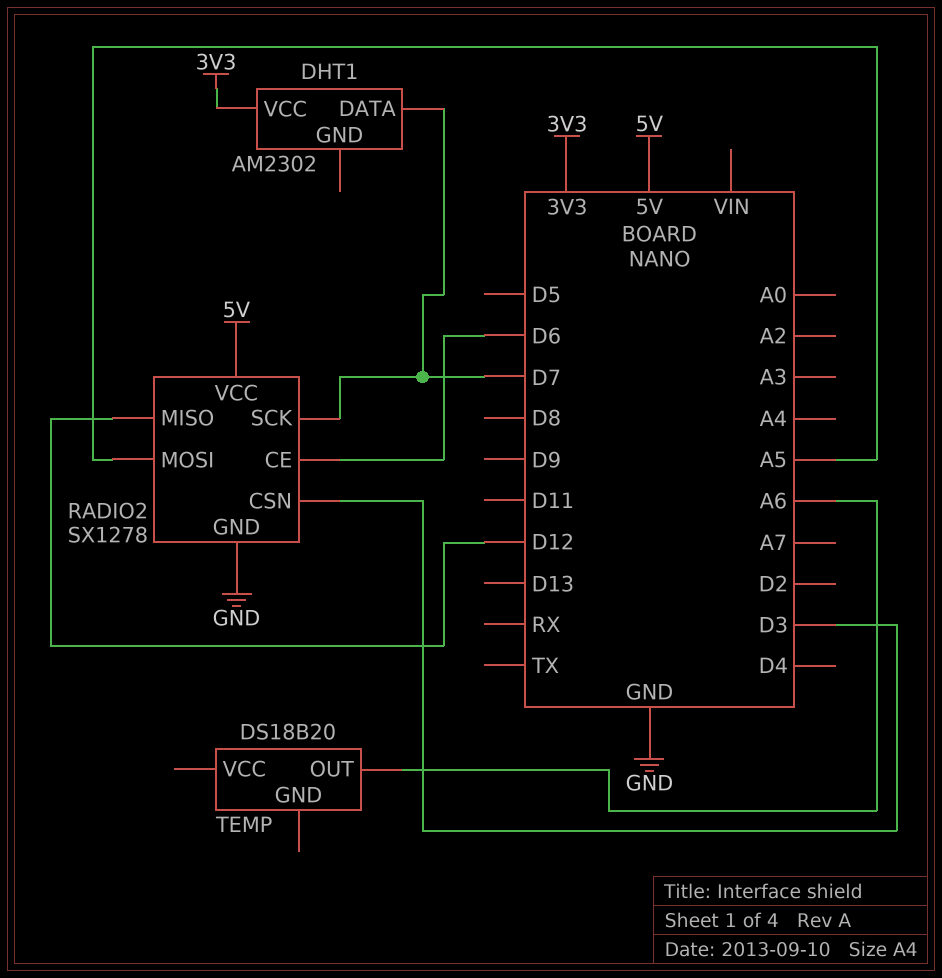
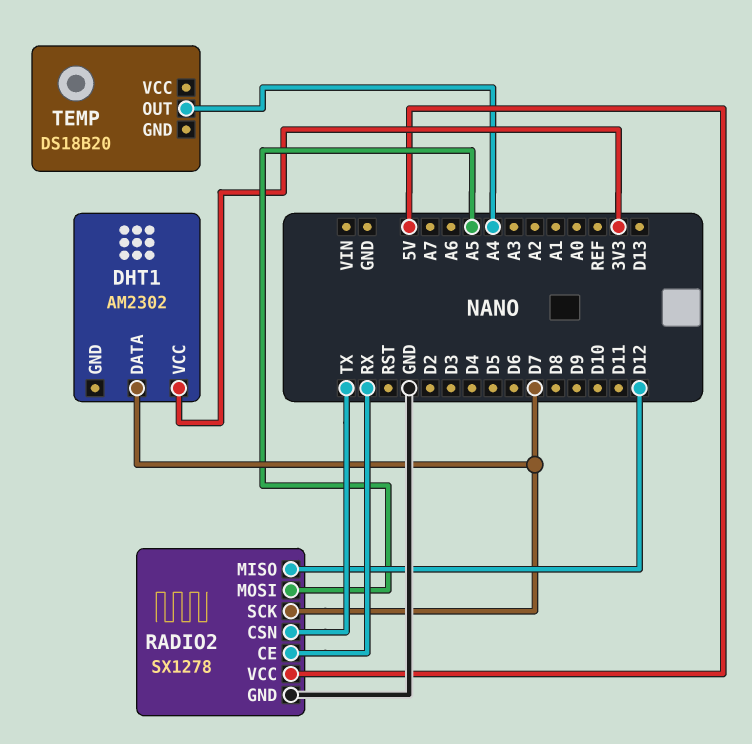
RADIO2 pin CE: D6 -> RX
RADIO2 pin CSN: D3 -> TX
TEMP pin OUT: A6 -> A4

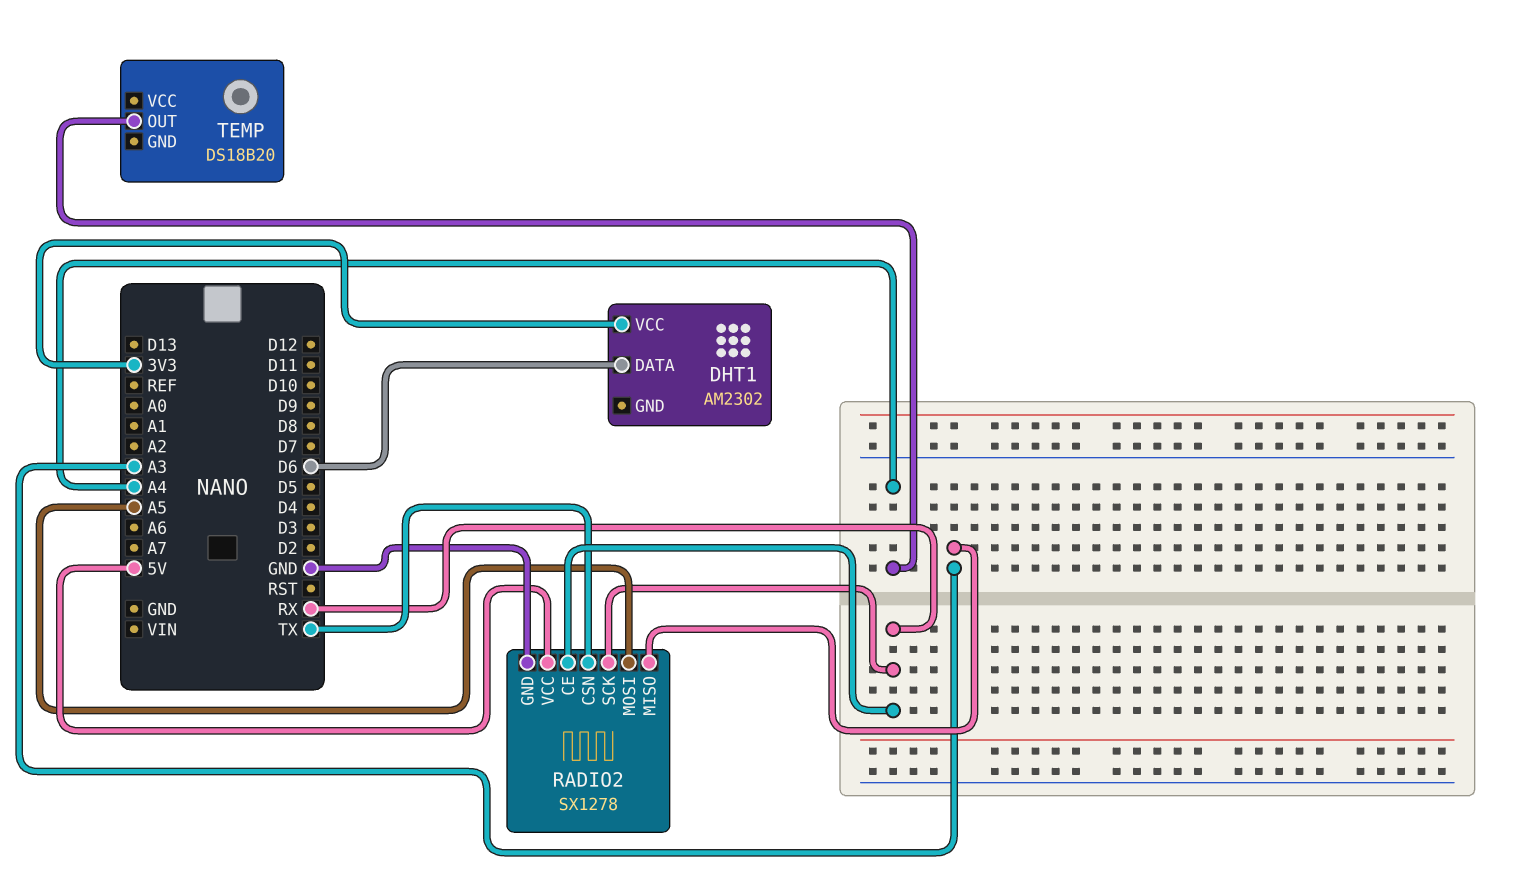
DHT1 pin DATA: D7 -> D6
RADIO2 pin MISO: D12 -> A3
RADIO2 pin SCK: D7 -> RX

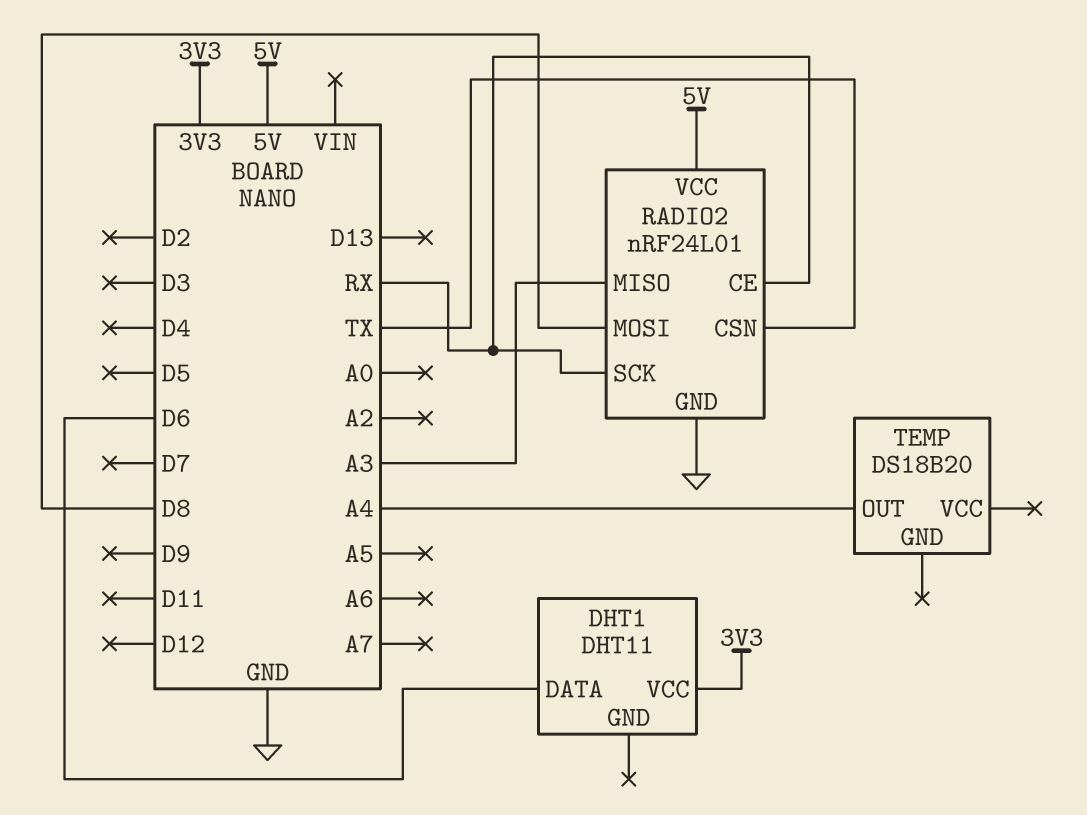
DHT1: AM2302 -> DHT11
RADIO2: SX1278 -> nRF24L01
RADIO2 pin MOSI: A5 -> D8

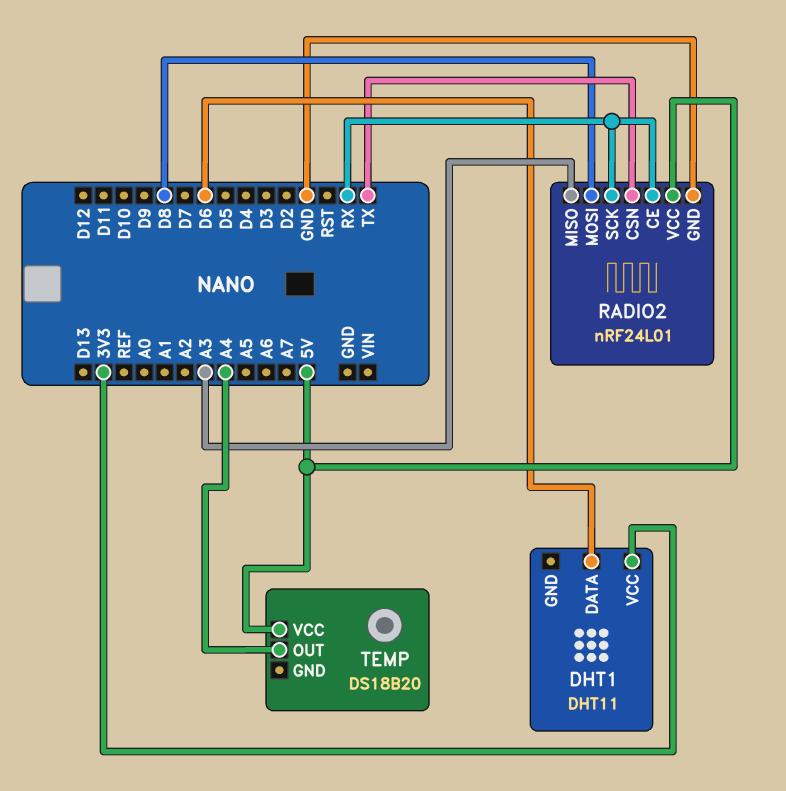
TEMP pin VCC: none -> 5V

